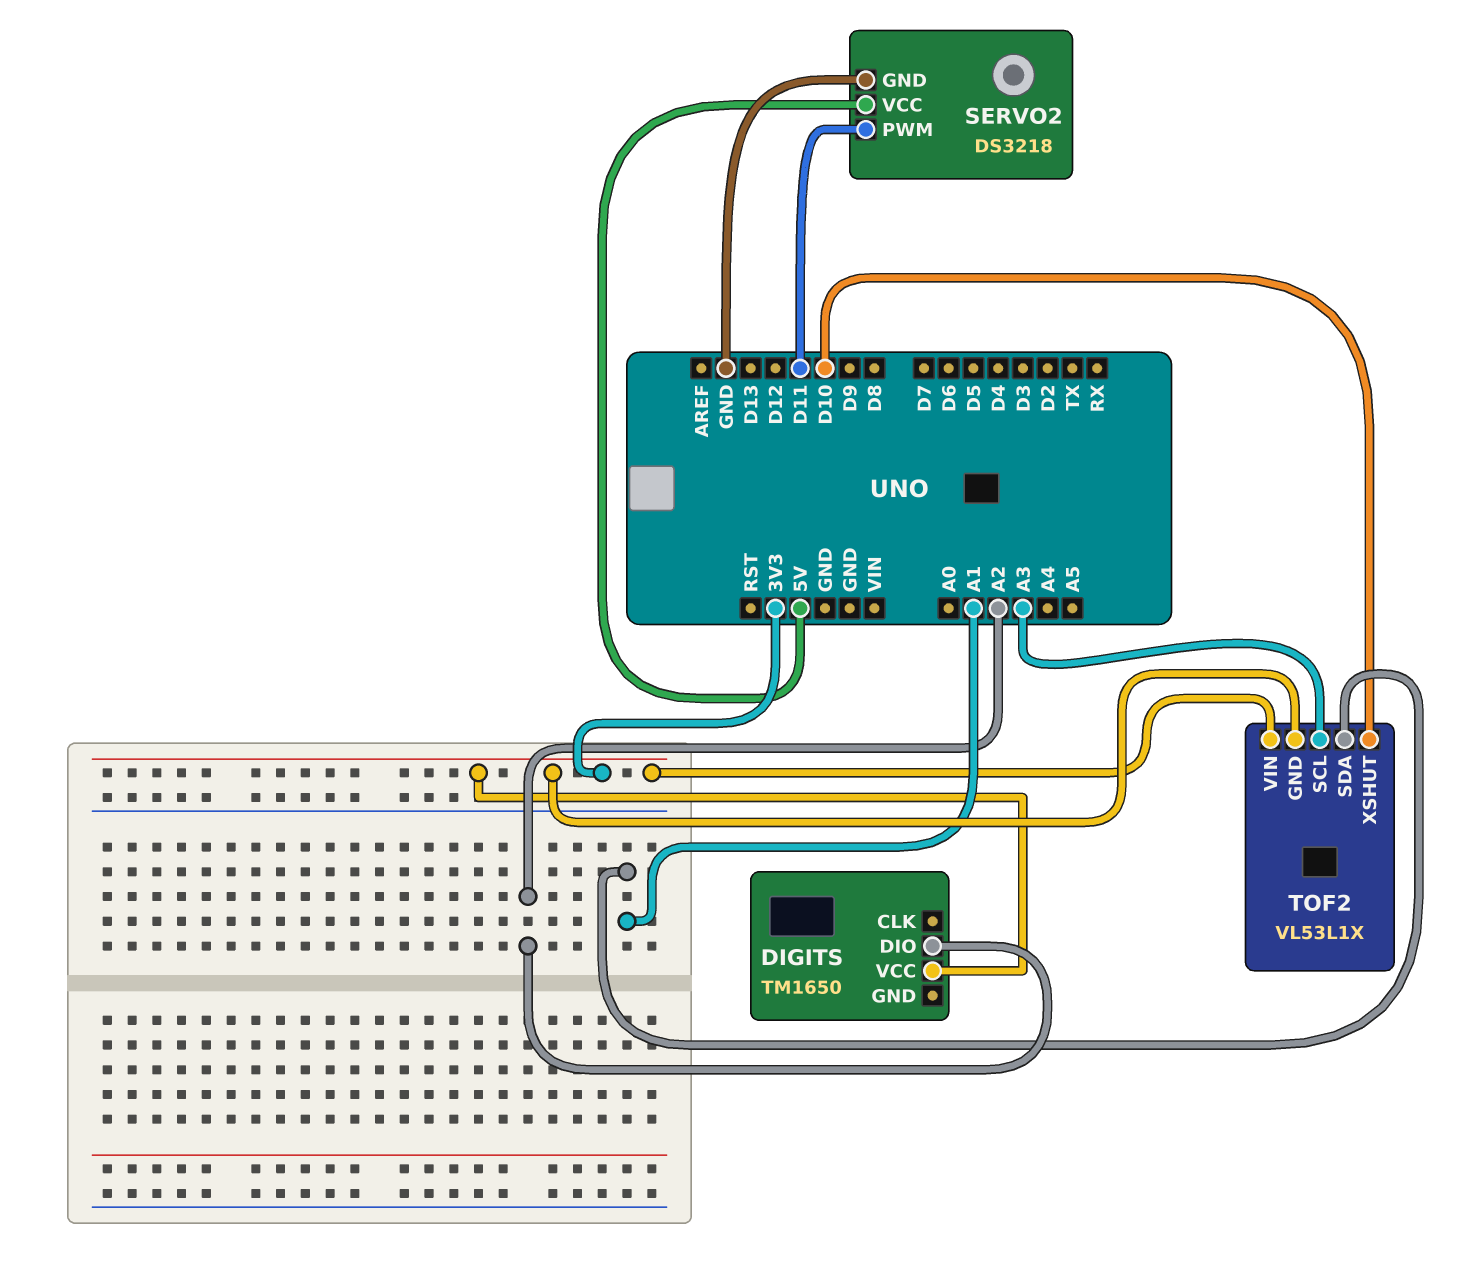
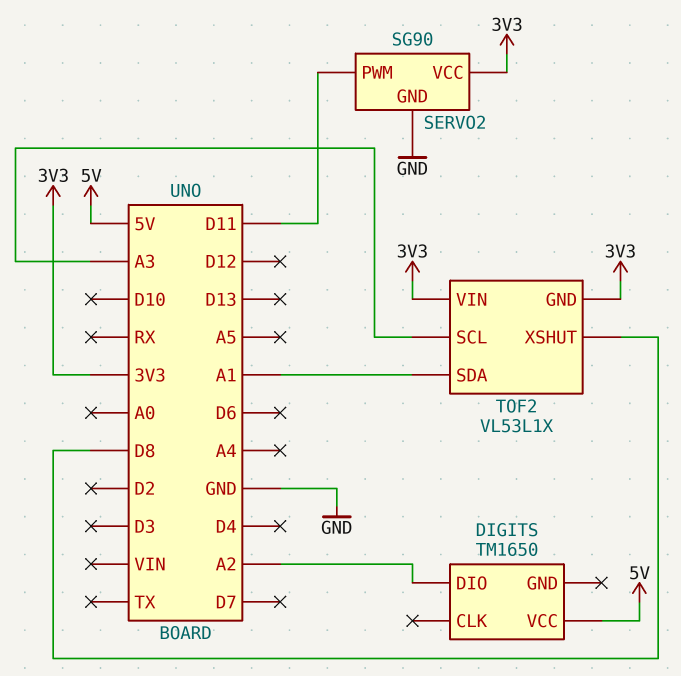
DIGITS pin VCC: 3V3 -> 5V
SERVO2: DS3218 -> SG90
SERVO2 pin VCC: 5V -> 3V3
TOF2 pin XSHUT: D10 -> D8

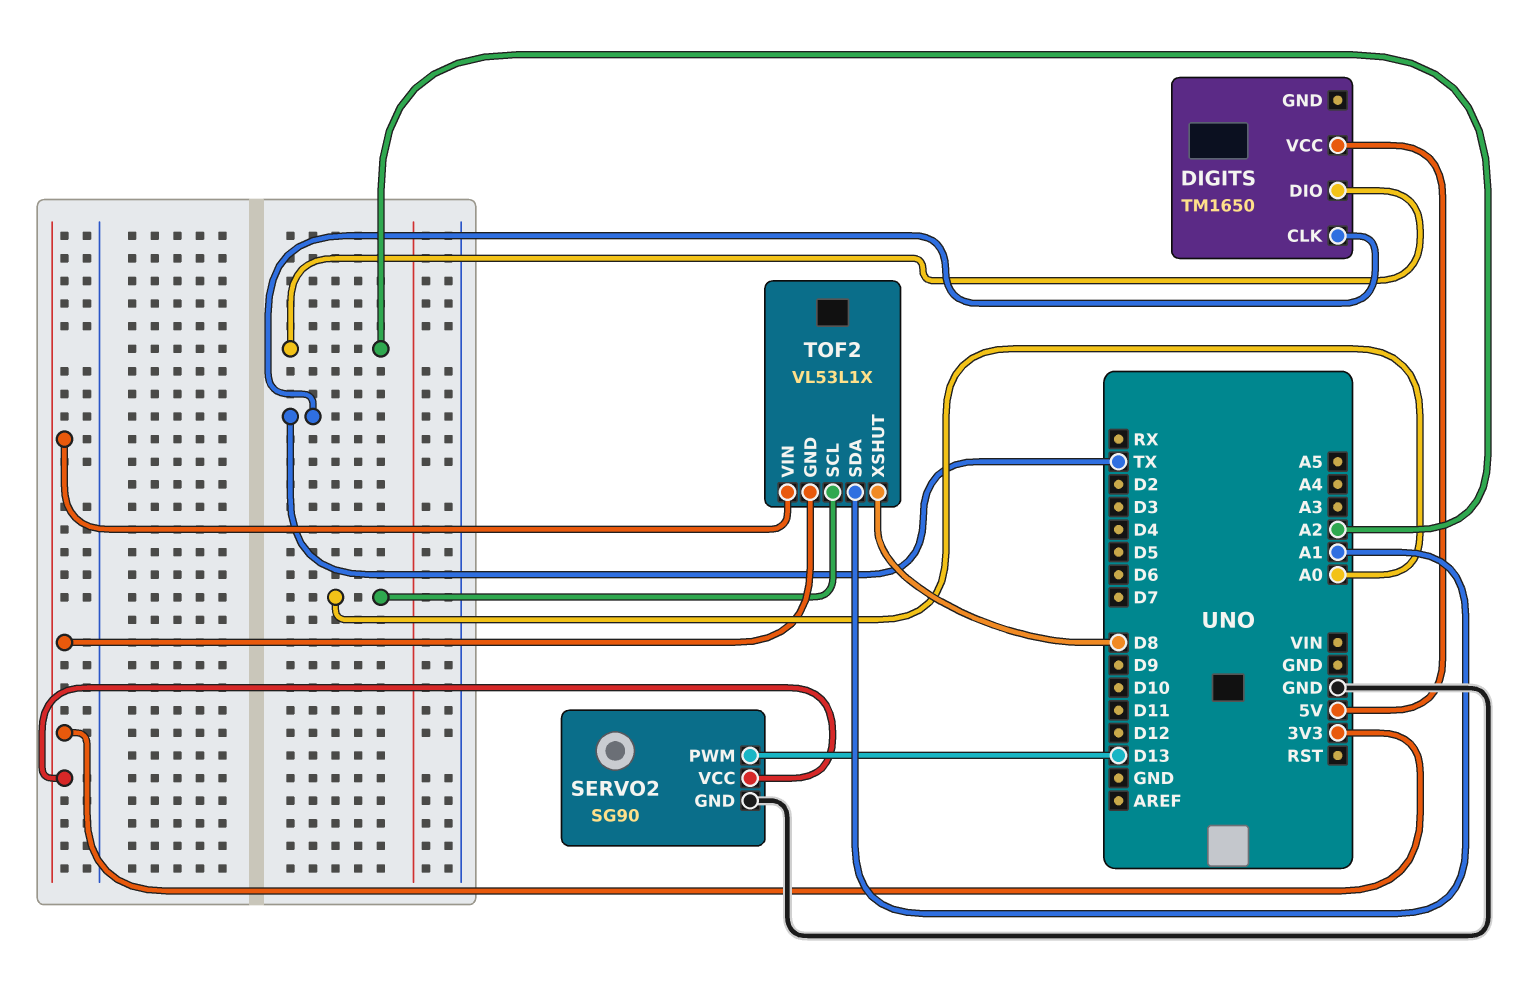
DIGITS pin CLK: none -> TX
SERVO2 pin PWM: D11 -> D13
TOF2 pin SCL: A3 -> A0

